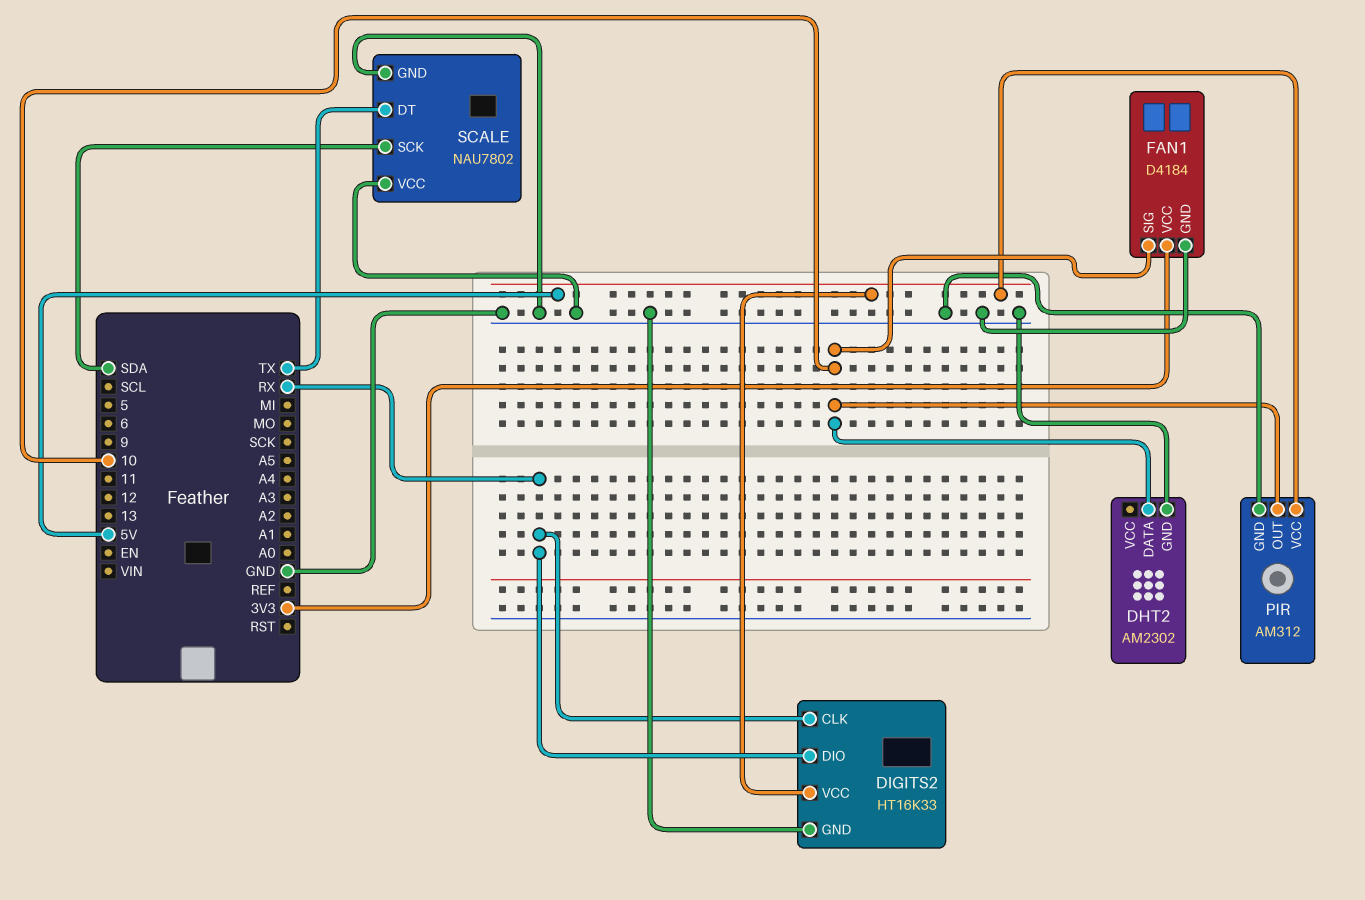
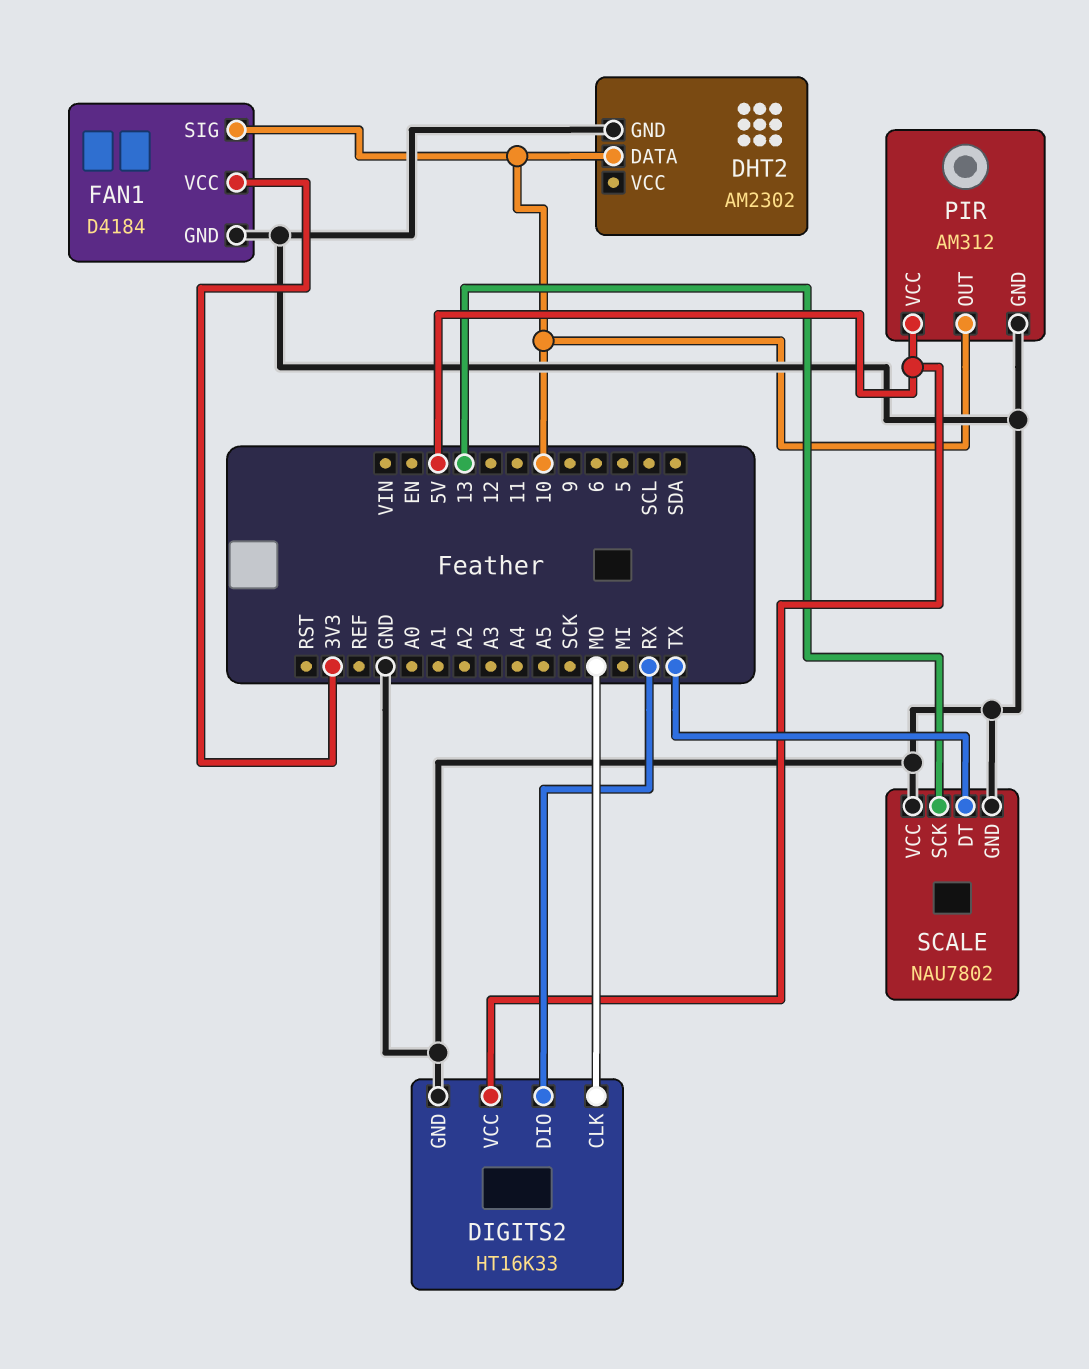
DIGITS2 pin CLK: RX -> MO
SCALE pin SCK: SDA -> 13

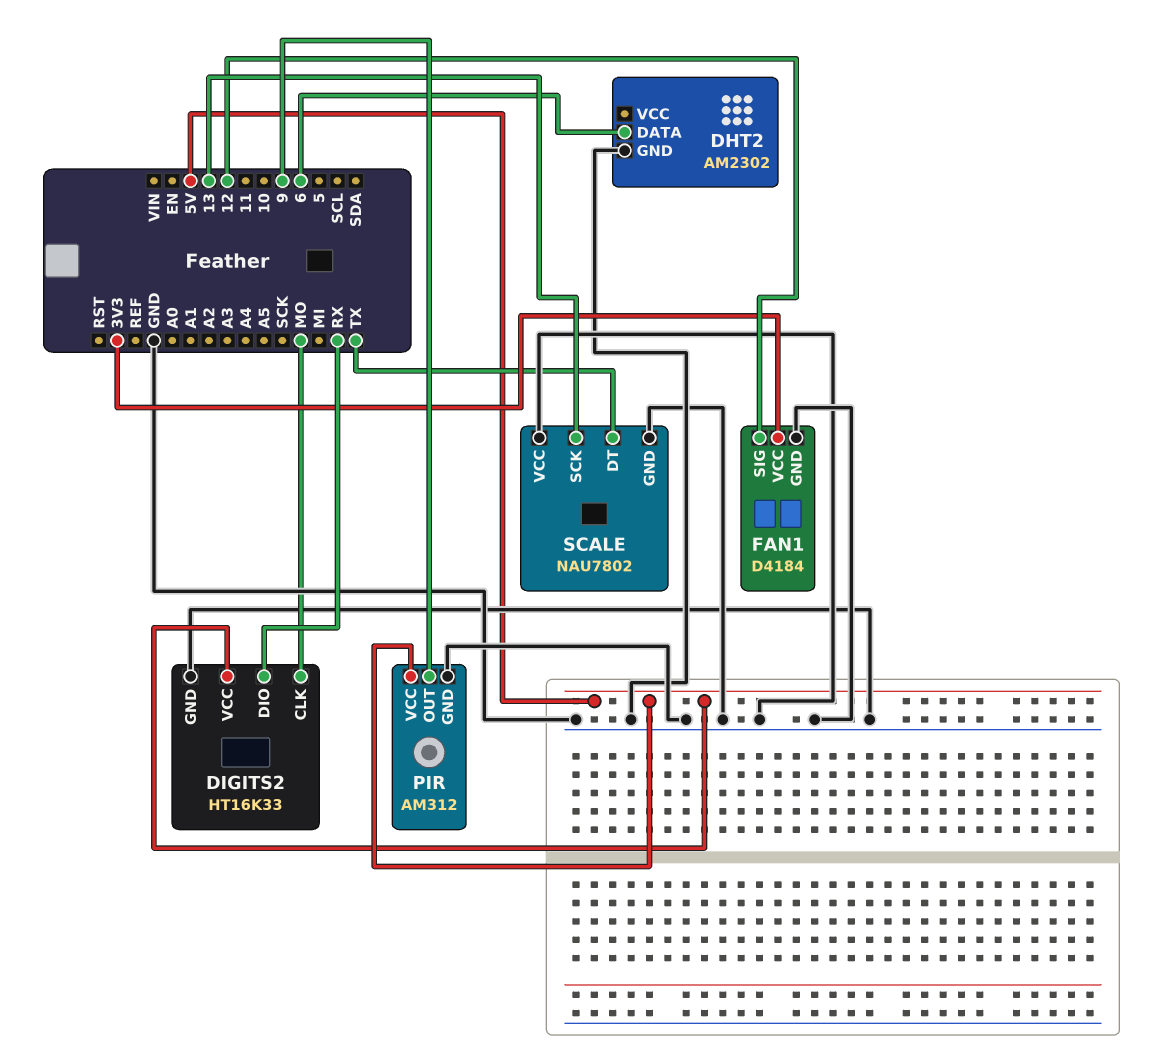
DHT2 pin DATA: 10 -> 6
FAN1 pin SIG: 10 -> 12
PIR pin OUT: 10 -> 9

